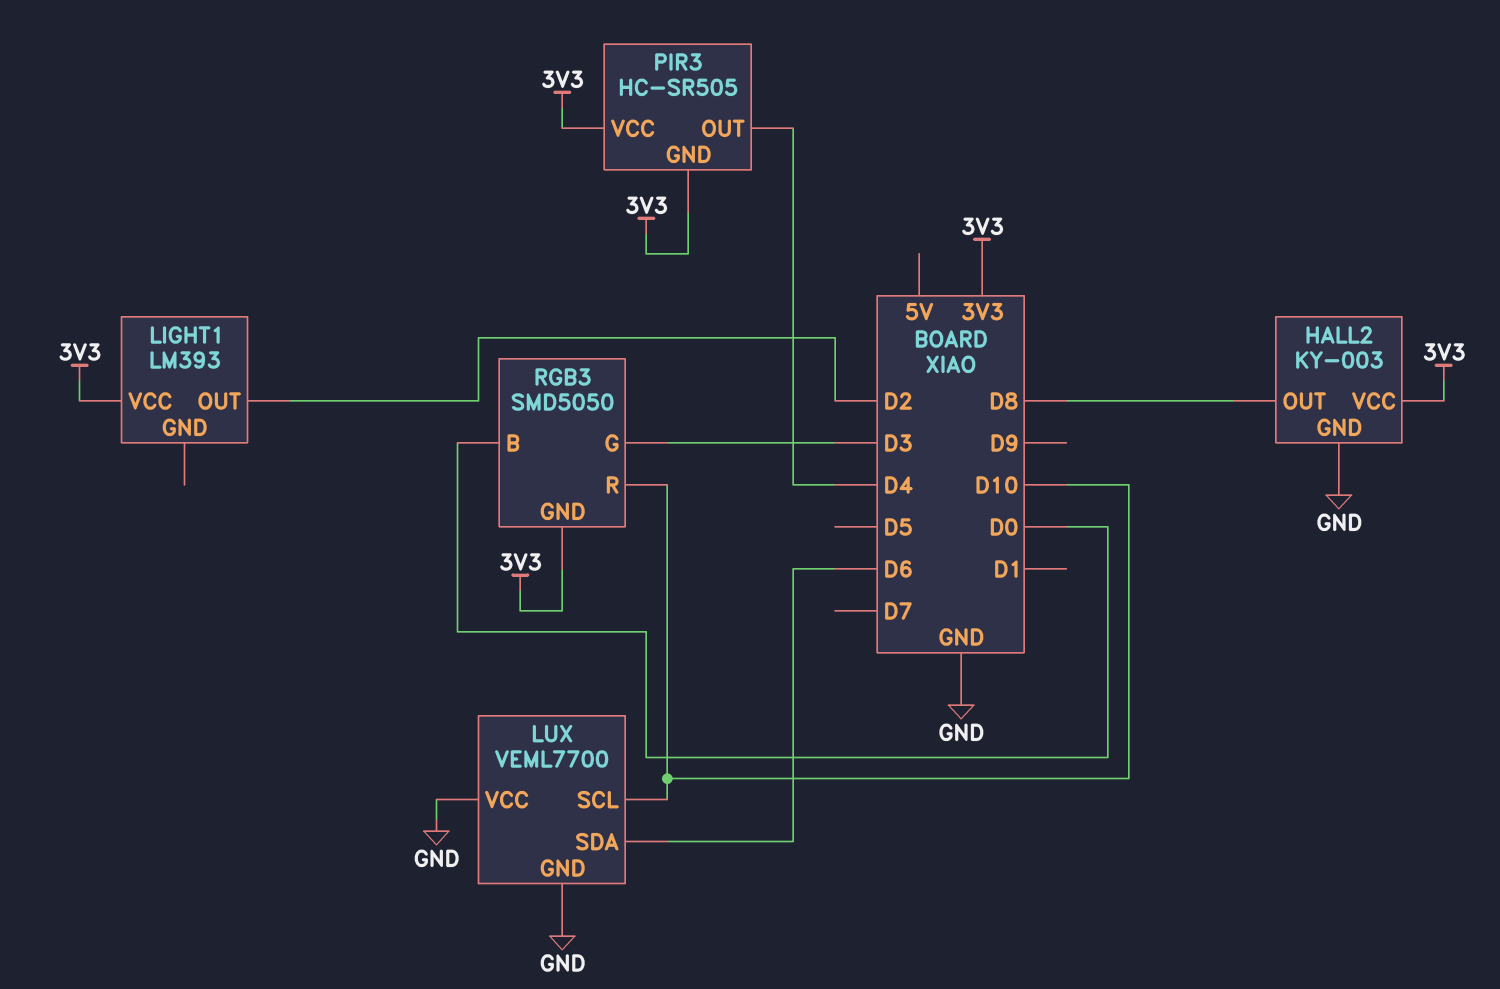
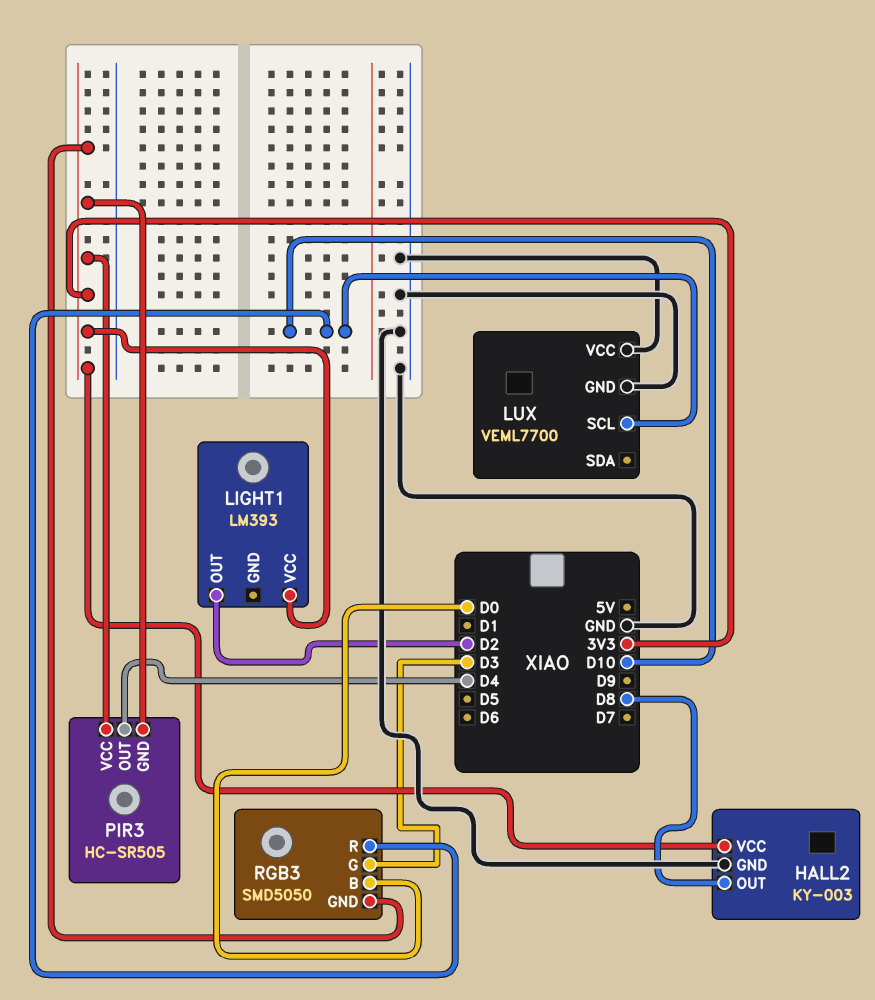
LUX pin SDA: D6 -> none

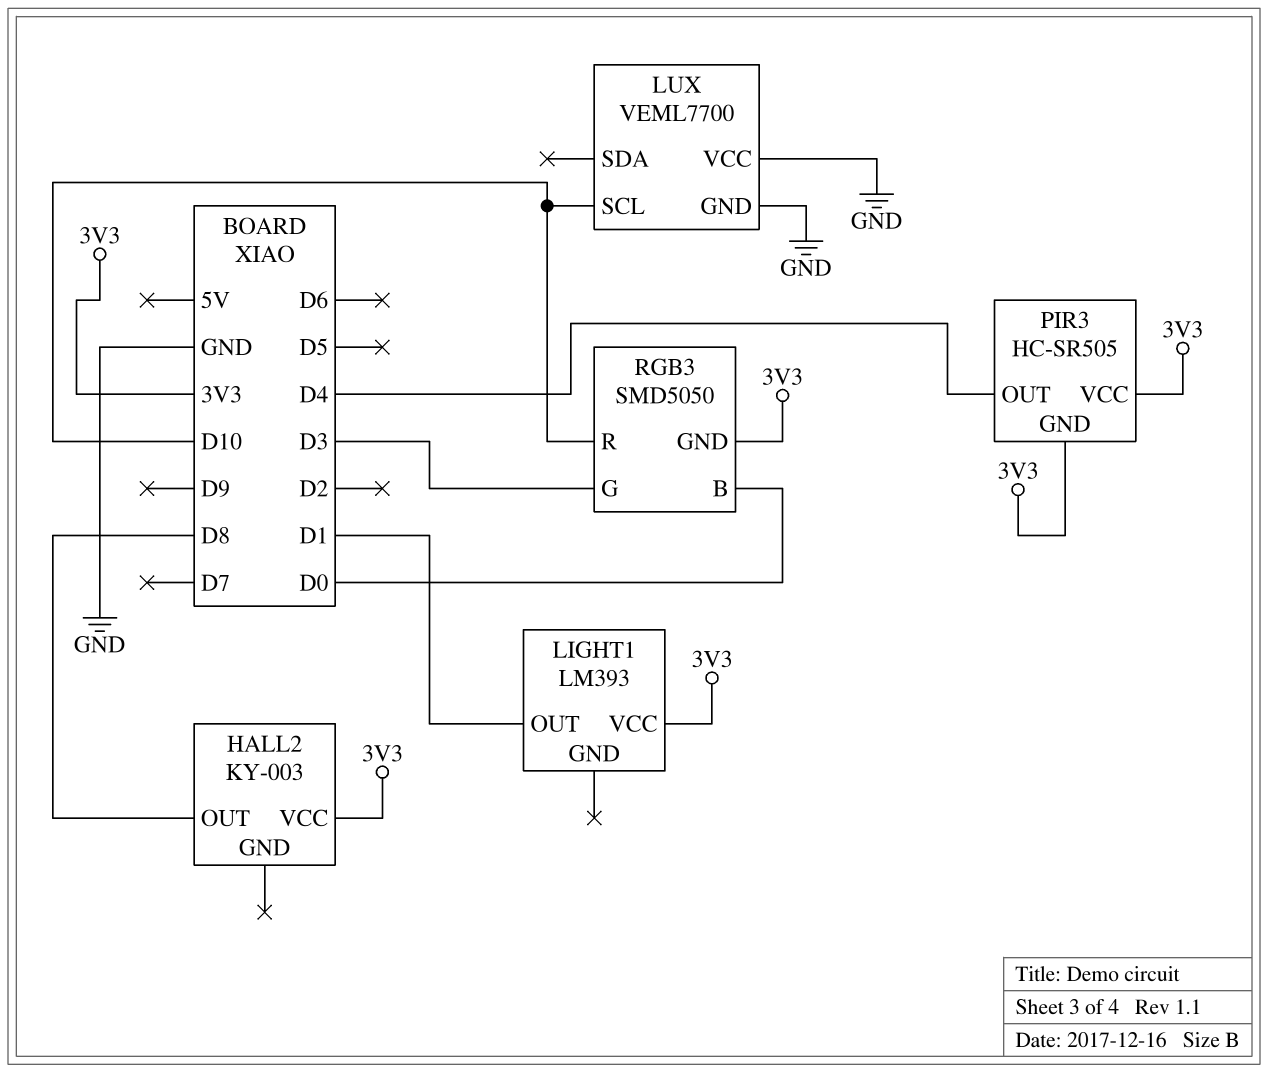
HALL2 pin GND: GND -> none
LIGHT1 pin OUT: D2 -> D1

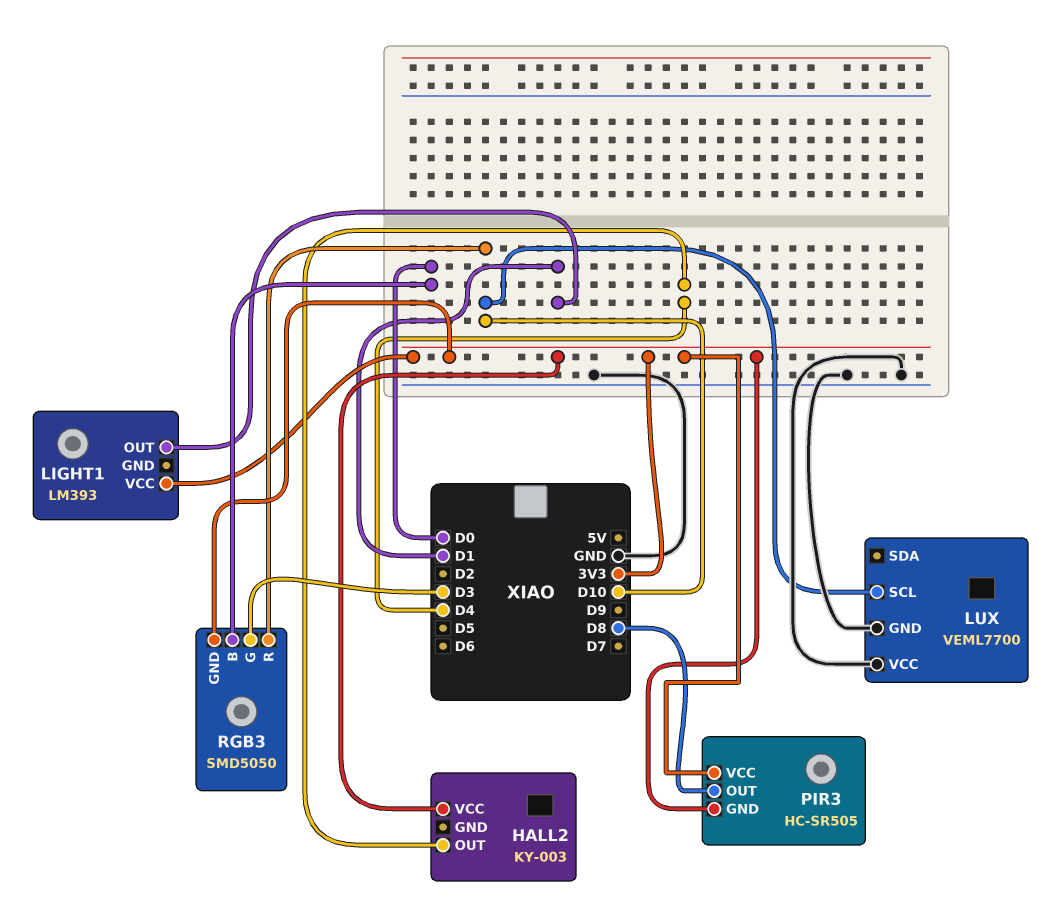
HALL2 pin OUT: D8 -> D4
PIR3 pin OUT: D4 -> D8

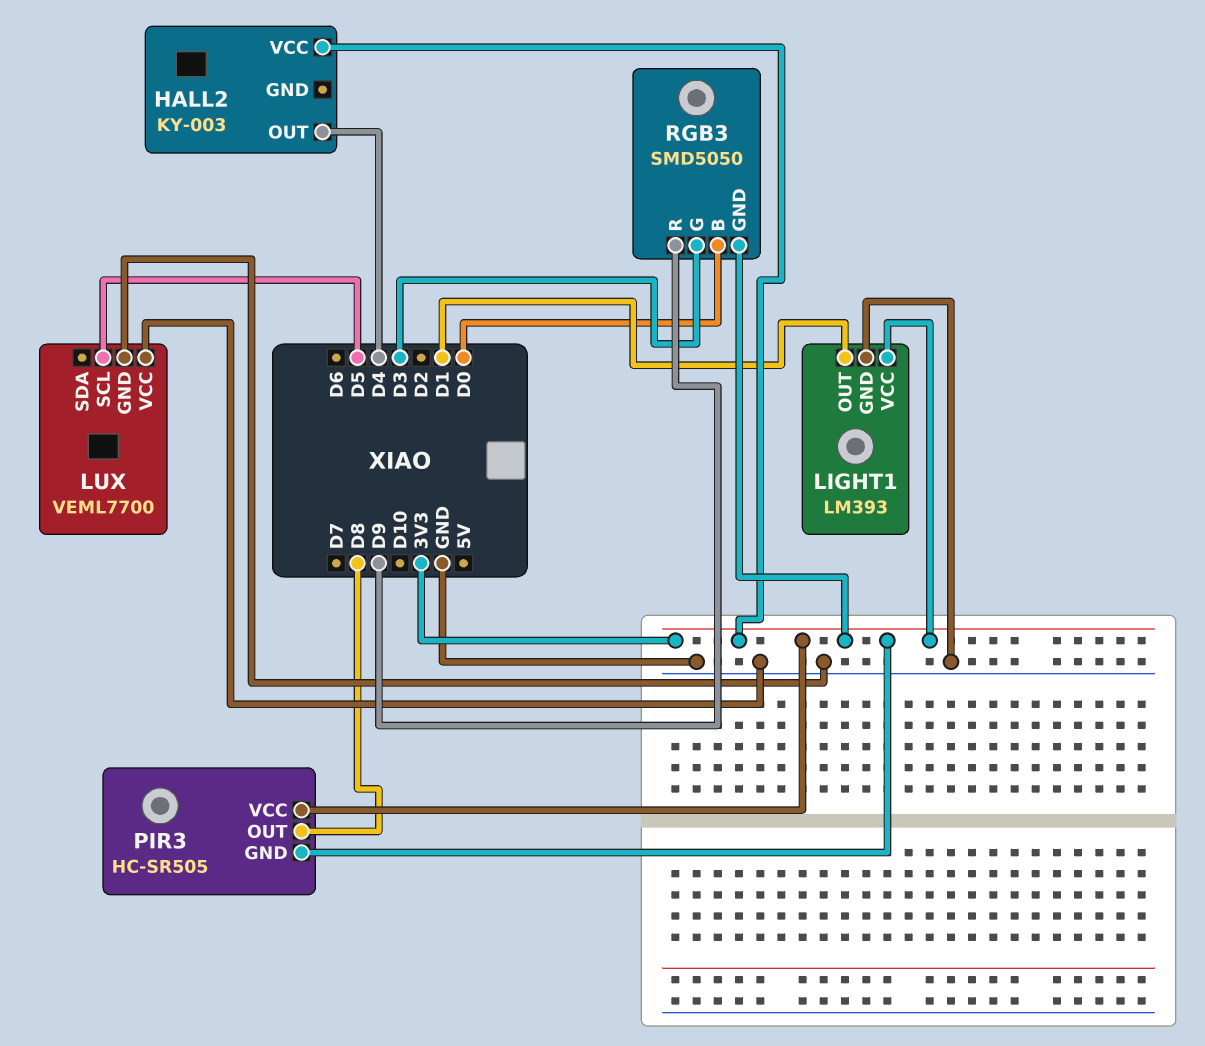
LIGHT1 pin GND: none -> GND
LUX pin SCL: D10 -> D5
RGB3 pin R: D10 -> D9

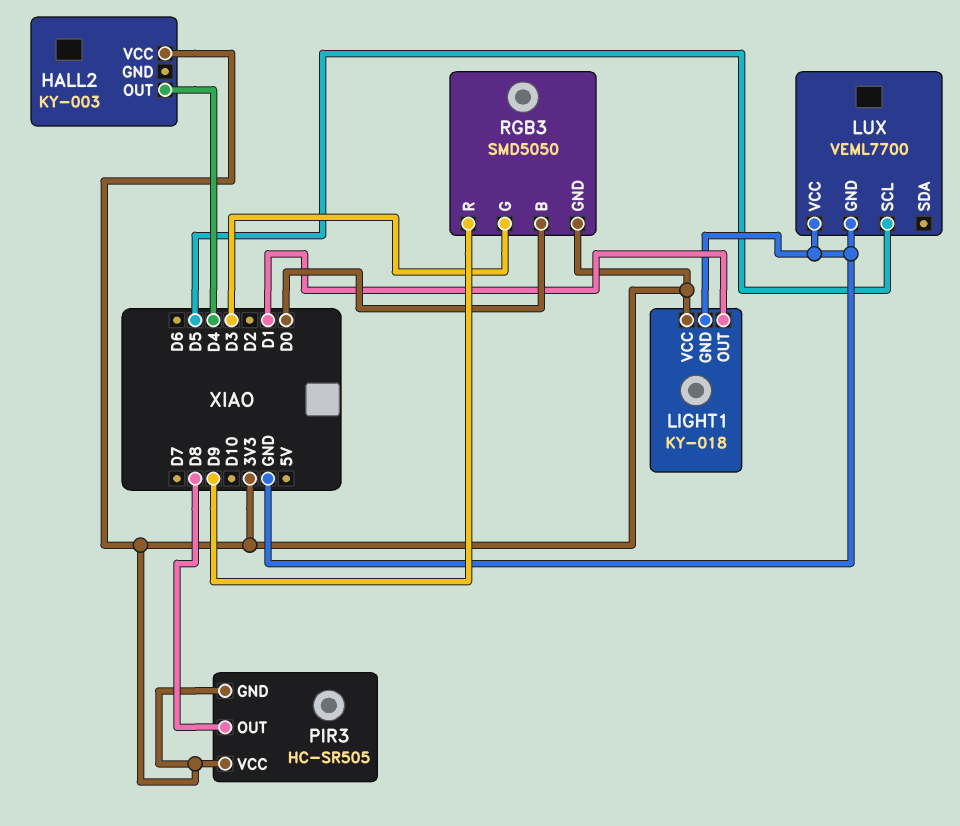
LIGHT1: LM393 -> KY-018

